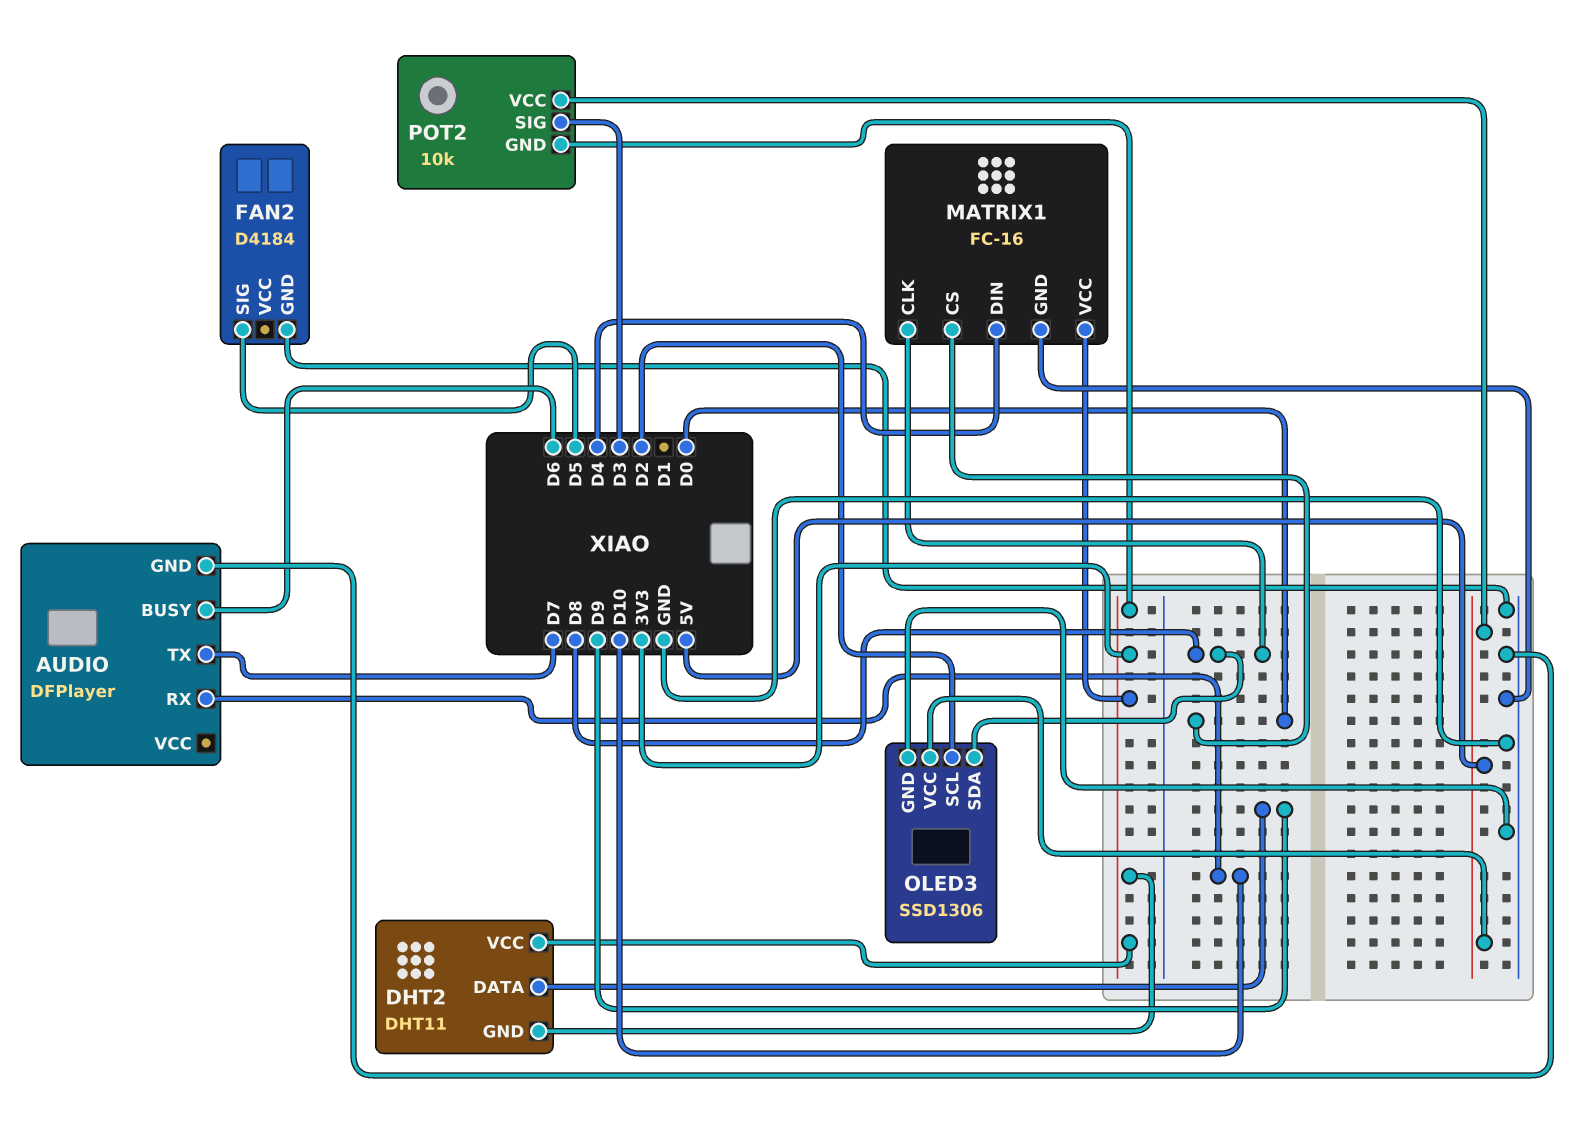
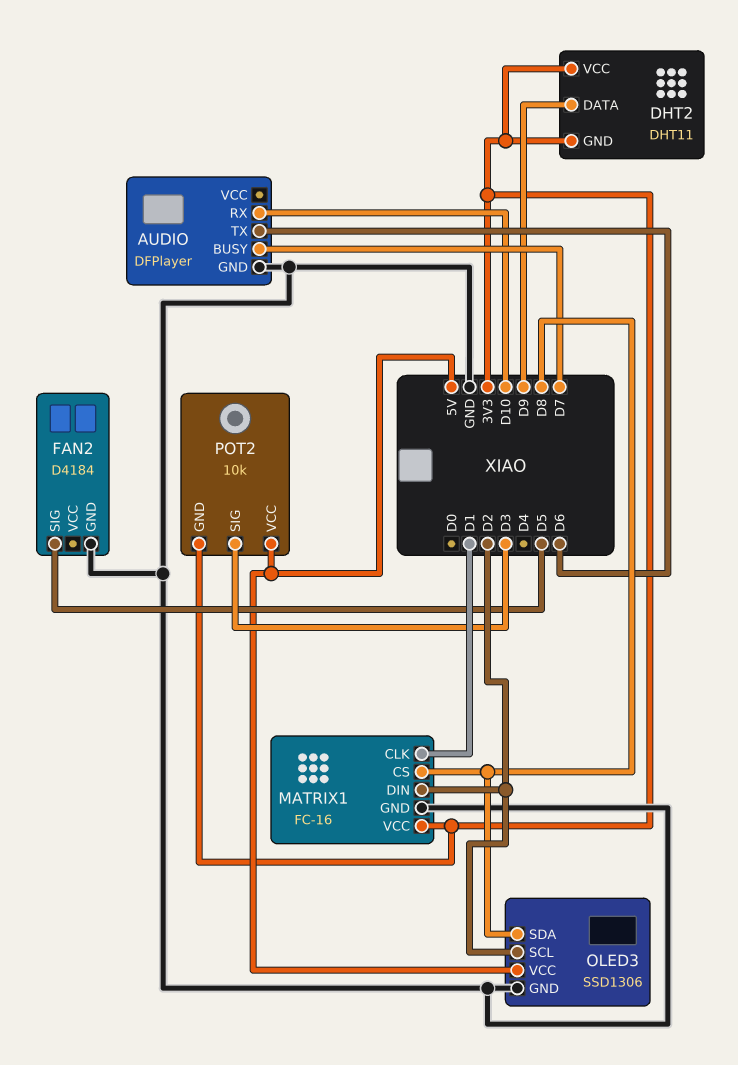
AUDIO pin BUSY: D6 -> D7
AUDIO pin TX: D7 -> D6
MATRIX1 pin CLK: D8 -> D1
MATRIX1 pin CS: D0 -> D8
MATRIX1 pin DIN: D4 -> D2

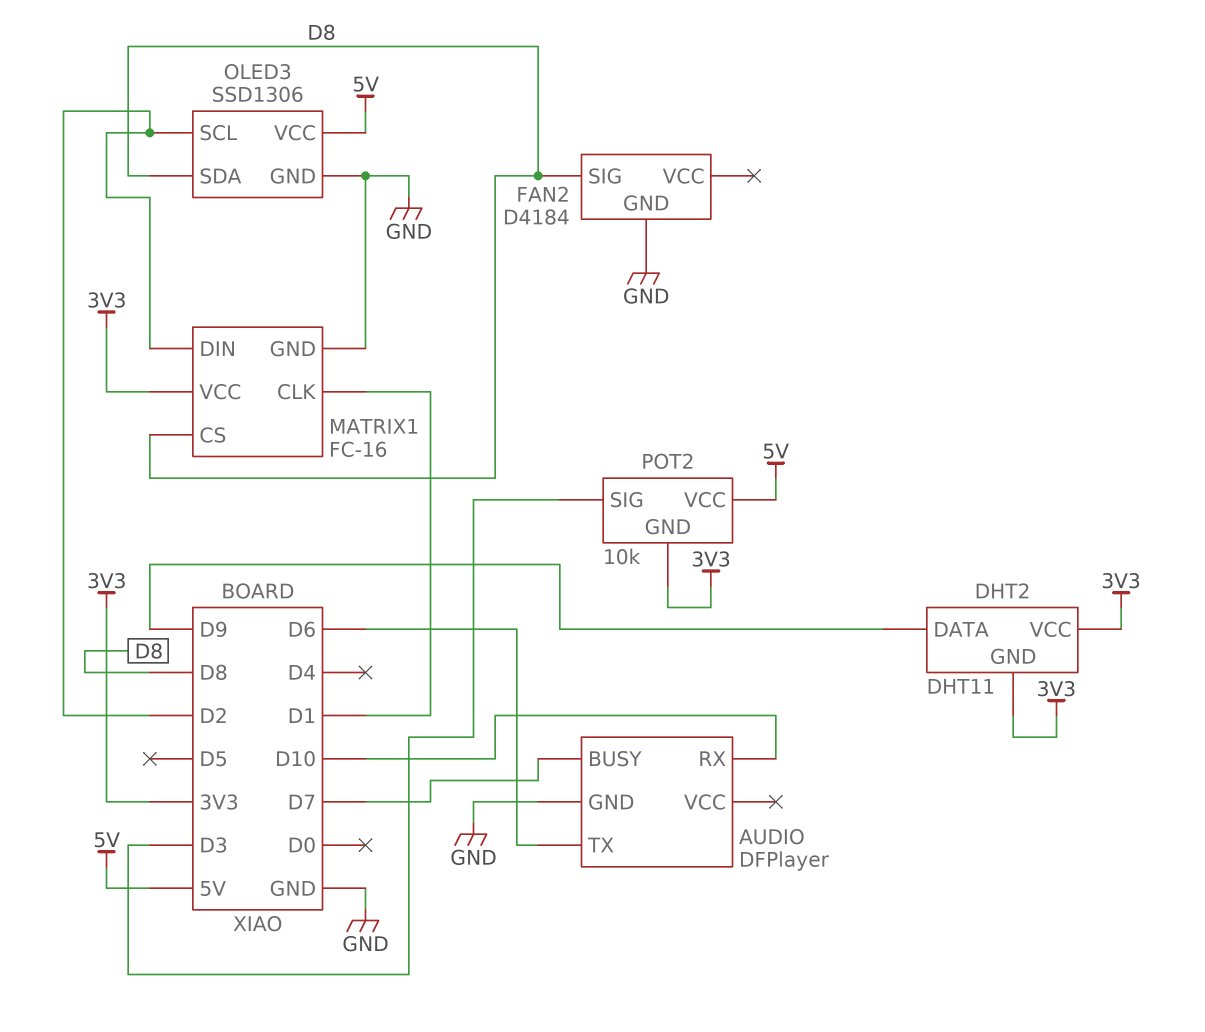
FAN2 pin SIG: D5 -> D8

